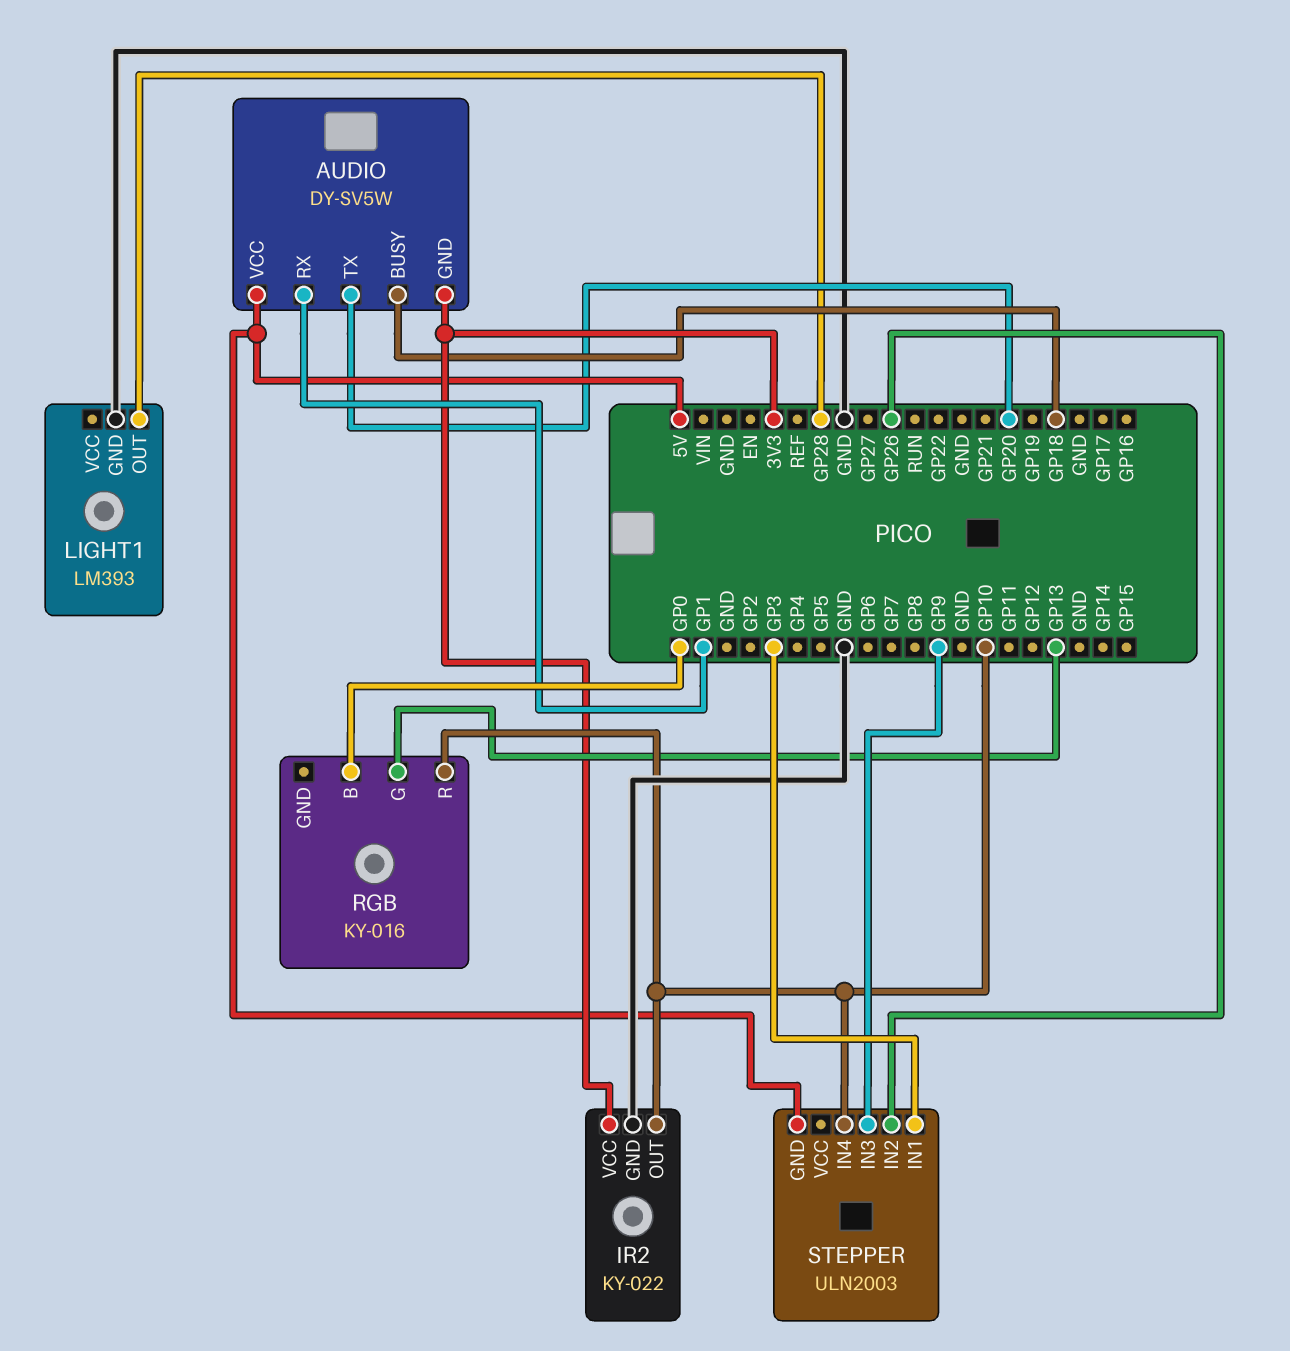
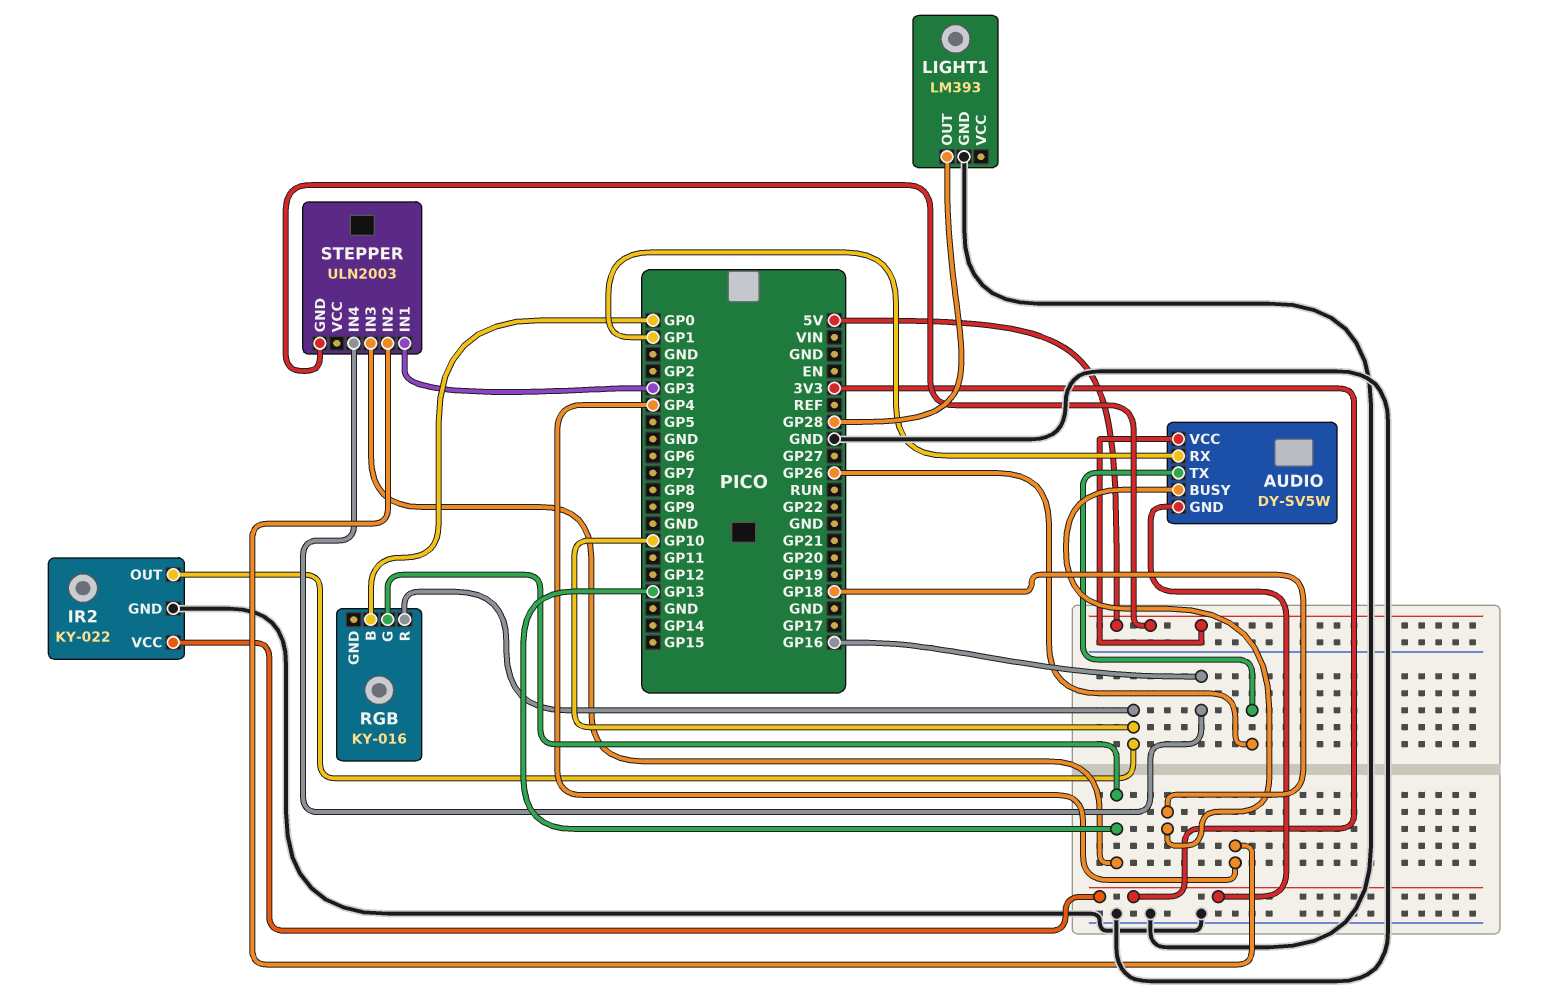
AUDIO pin TX: GP20 -> GP26
STEPPER pin IN2: GP26 -> GP4
STEPPER pin IN3: GP9 -> GP13
STEPPER pin IN4: GP10 -> GP16

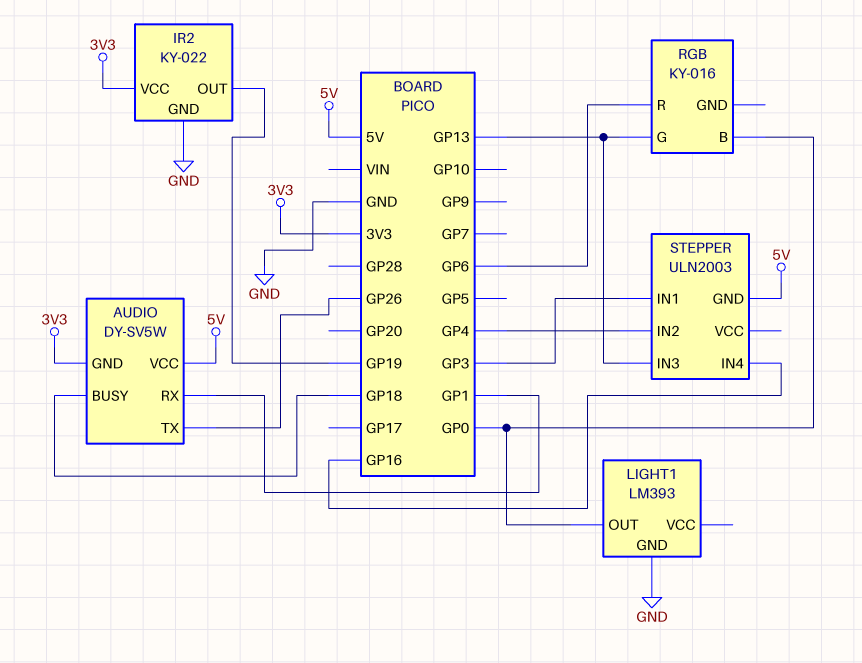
IR2 pin OUT: GP10 -> GP19
LIGHT1 pin OUT: GP28 -> GP0
RGB pin R: GP10 -> GP6

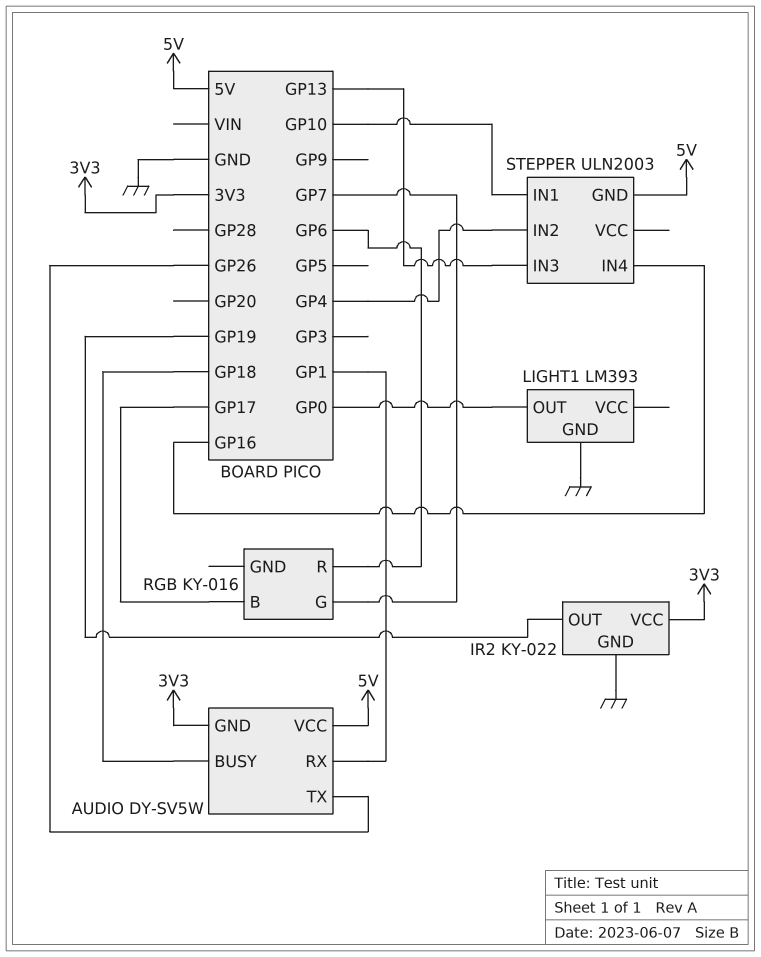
RGB pin B: GP0 -> GP17
RGB pin G: GP13 -> GP7
STEPPER pin IN1: GP3 -> GP10

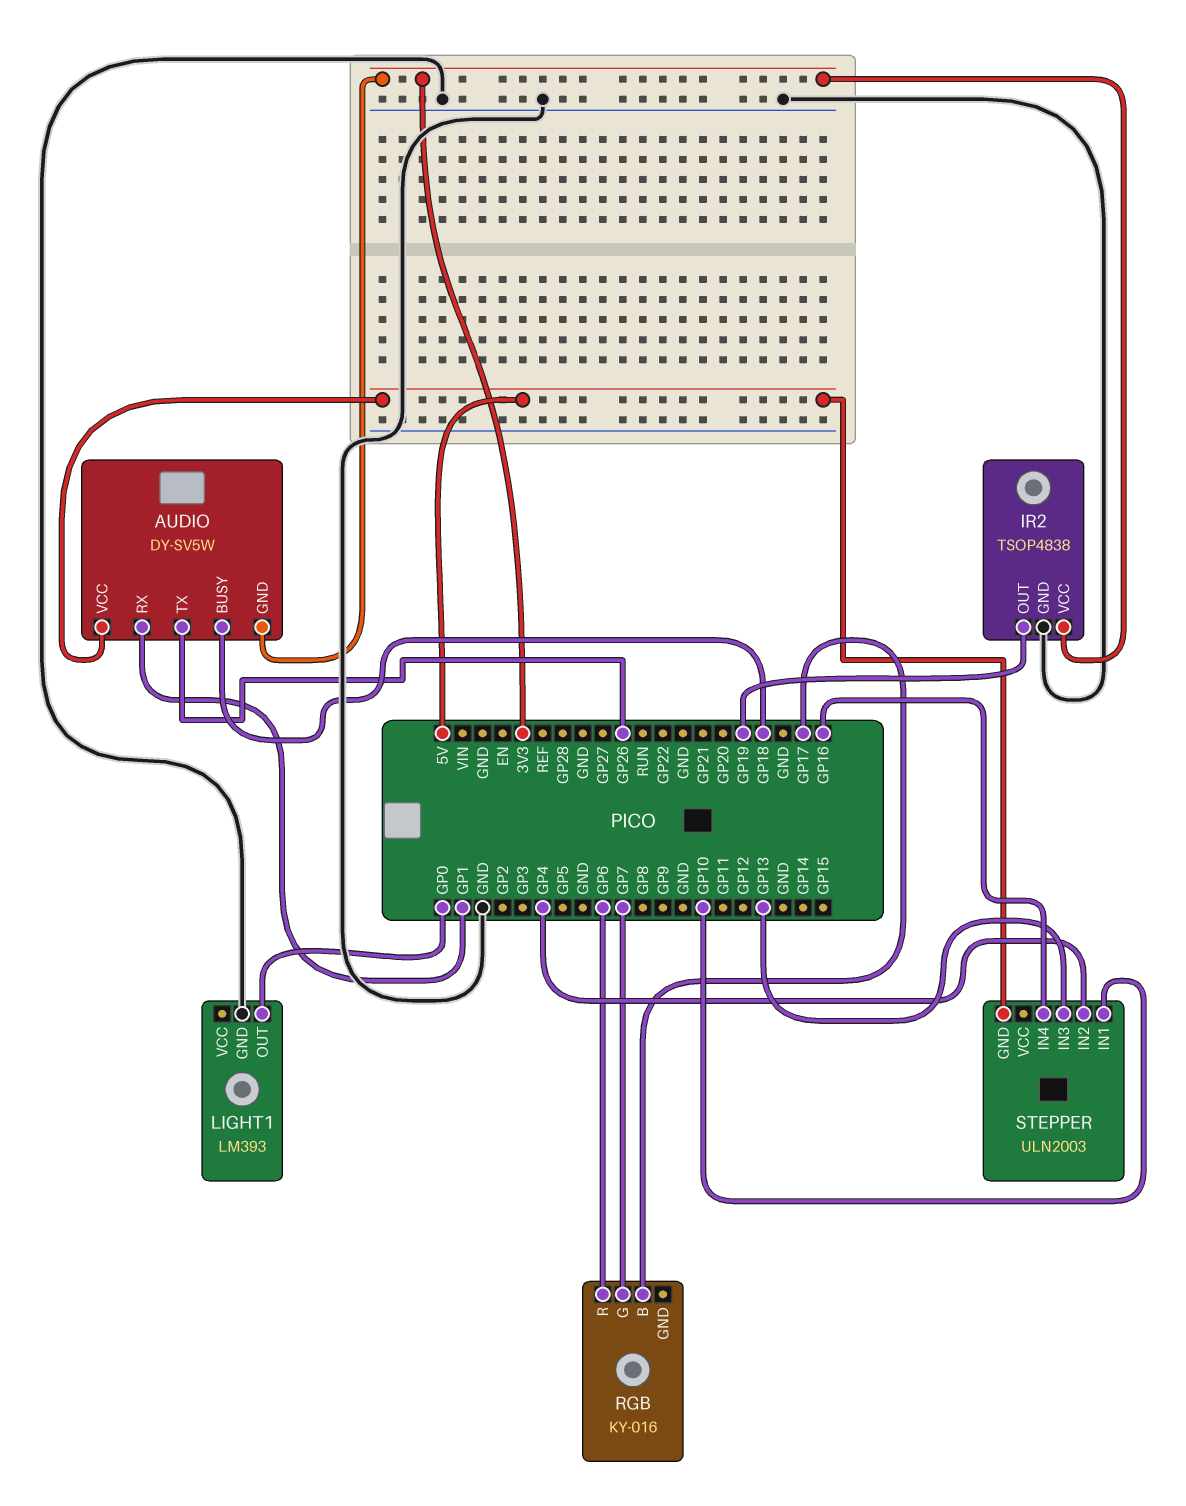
IR2: KY-022 -> TSOP4838

